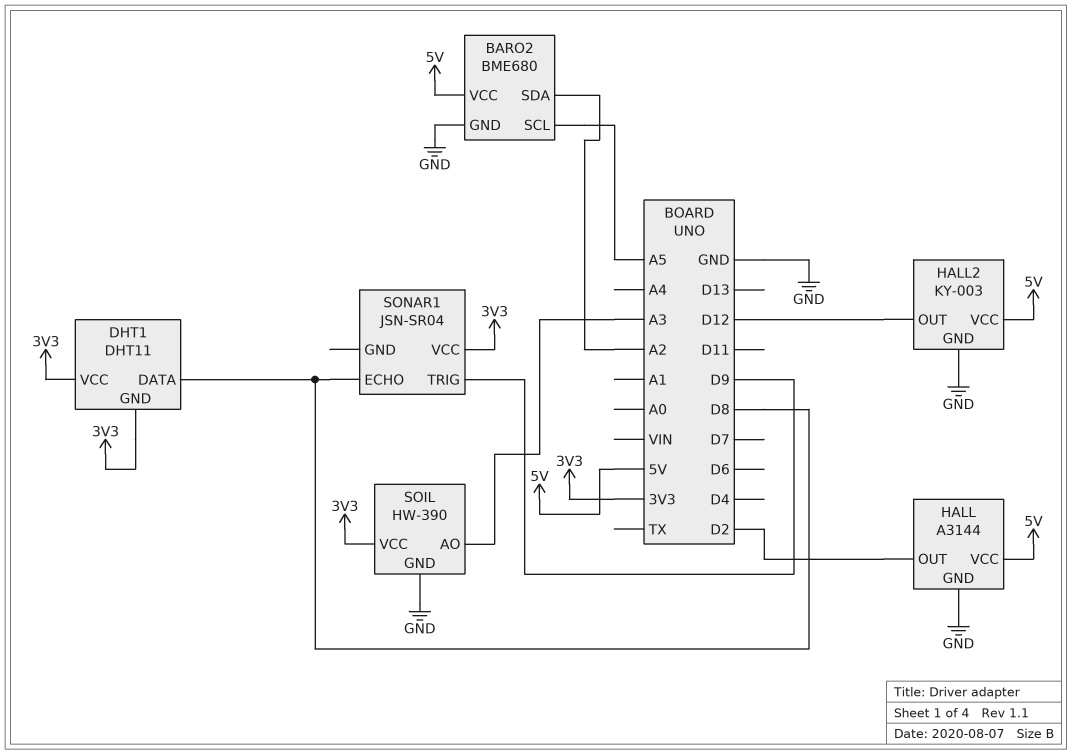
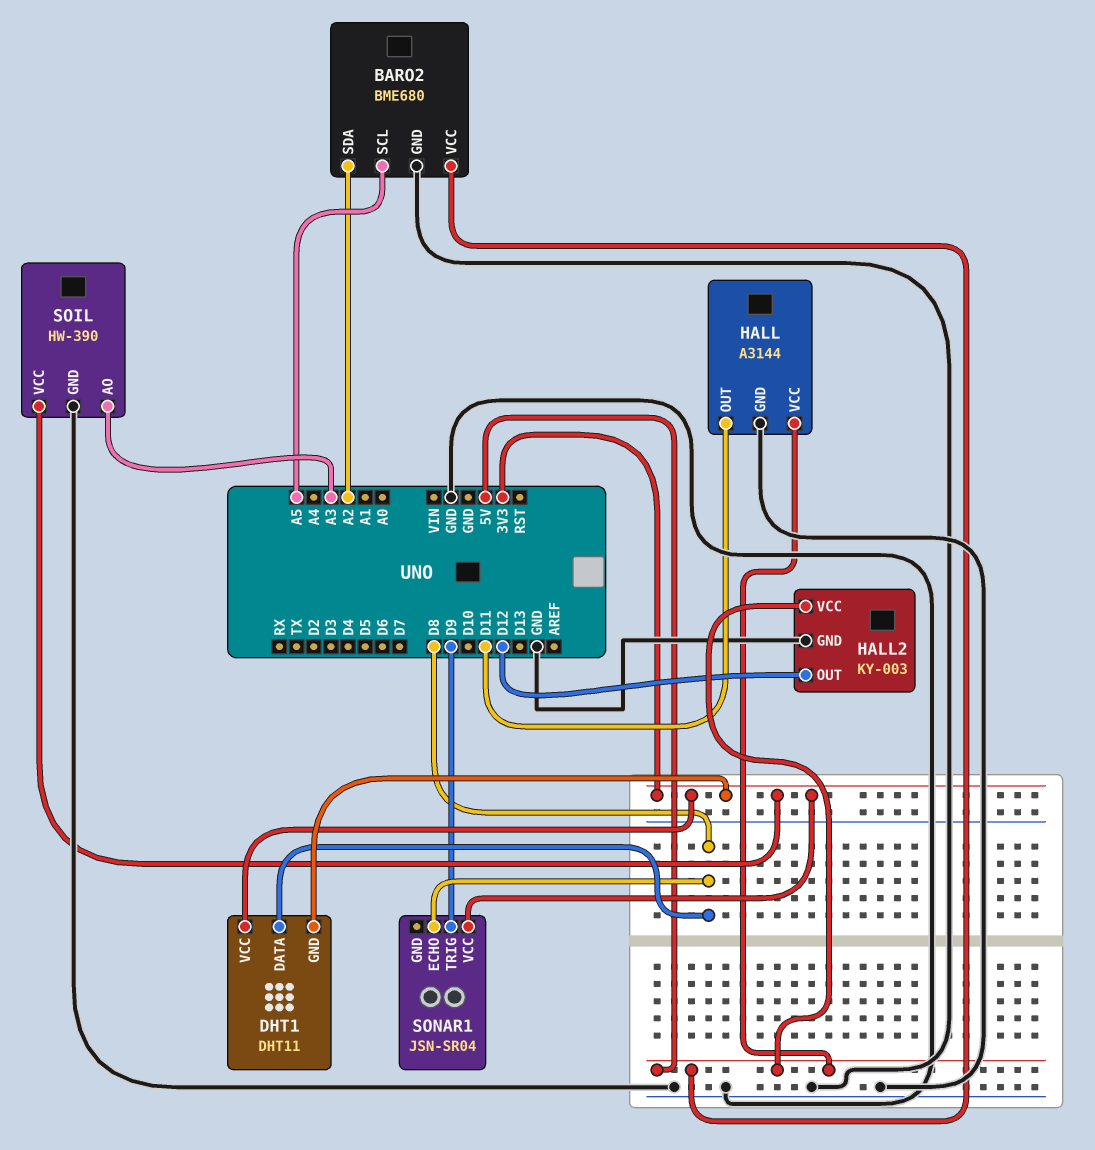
HALL pin OUT: D2 -> D11

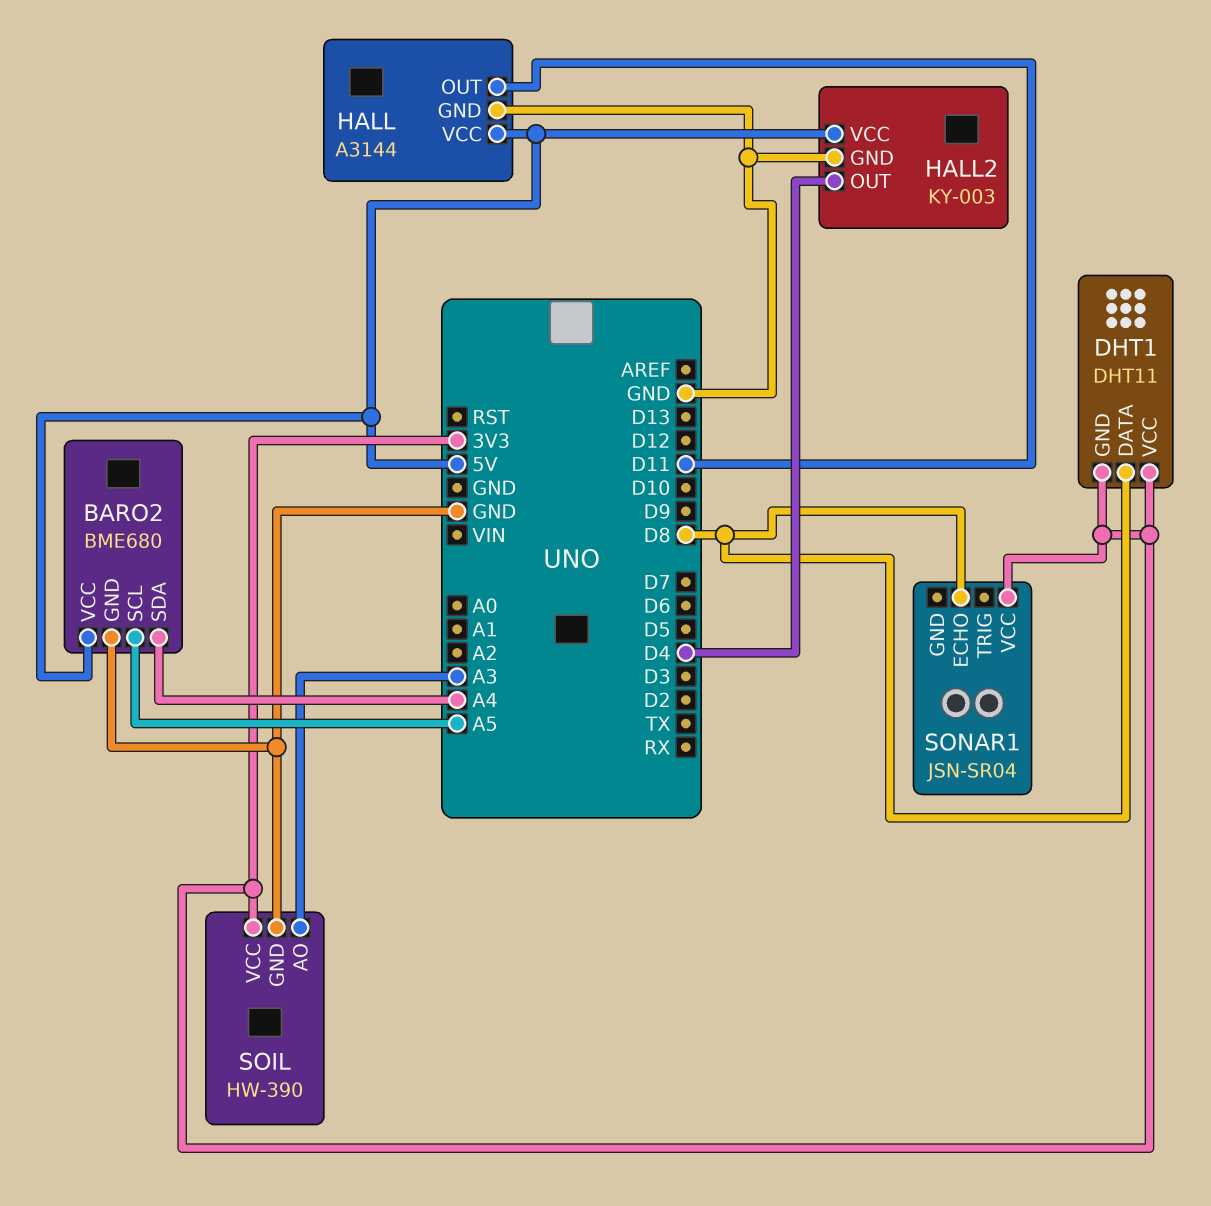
BARO2 pin SDA: A2 -> A4
HALL2 pin OUT: D12 -> D4
SONAR1 pin TRIG: D9 -> none

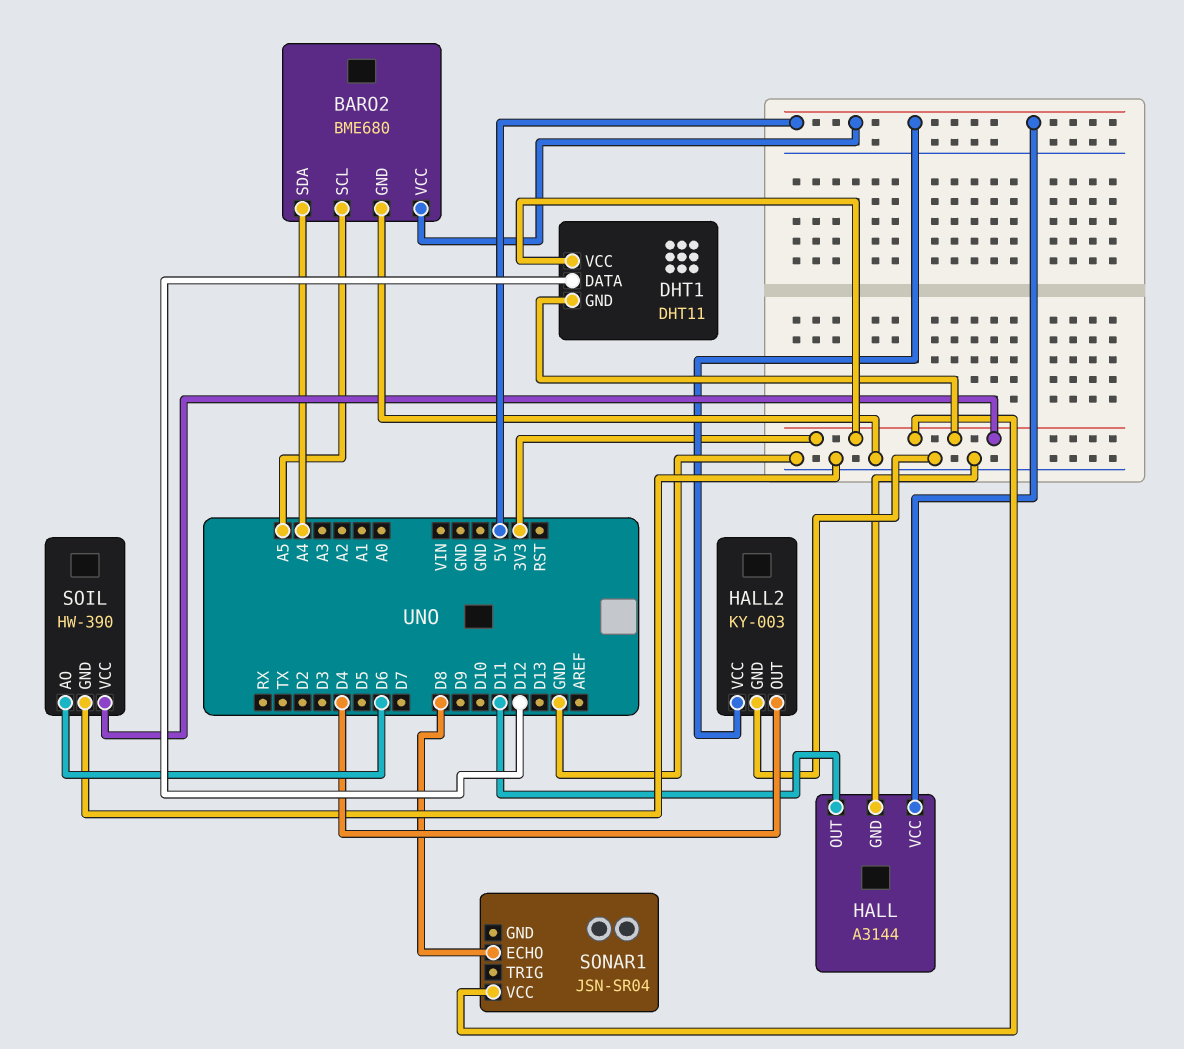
DHT1 pin DATA: D8 -> D12
SOIL pin AO: A3 -> D6

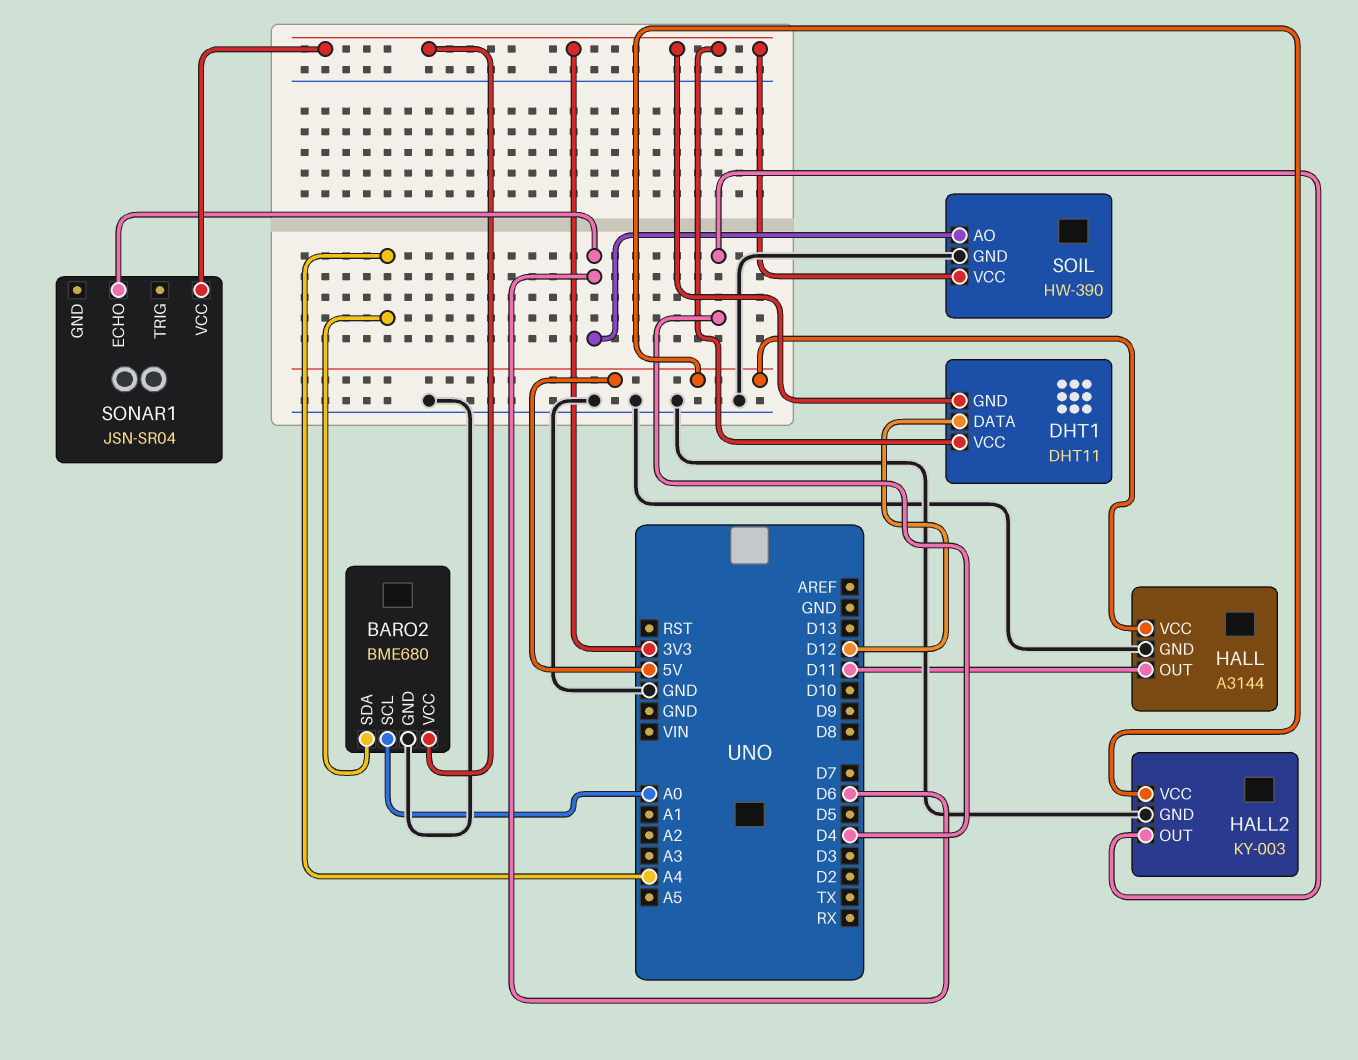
BARO2 pin SCL: A5 -> A0
BARO2 pin VCC: 5V -> 3V3
SONAR1 pin ECHO: D8 -> D6

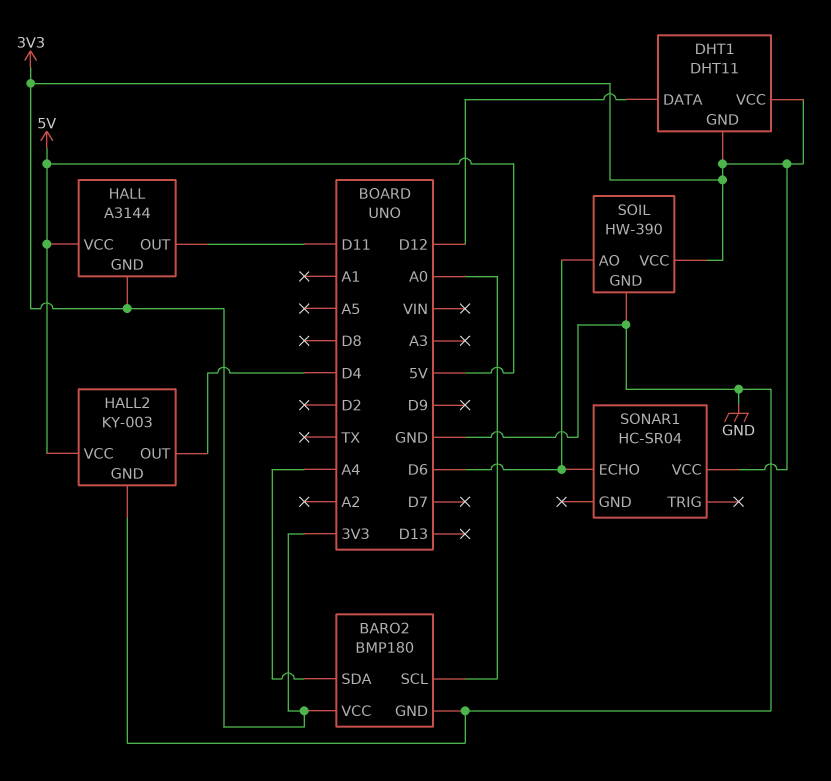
BARO2: BME680 -> BMP180
HALL pin GND: GND -> 3V3
SONAR1: JSN-SR04 -> HC-SR04

